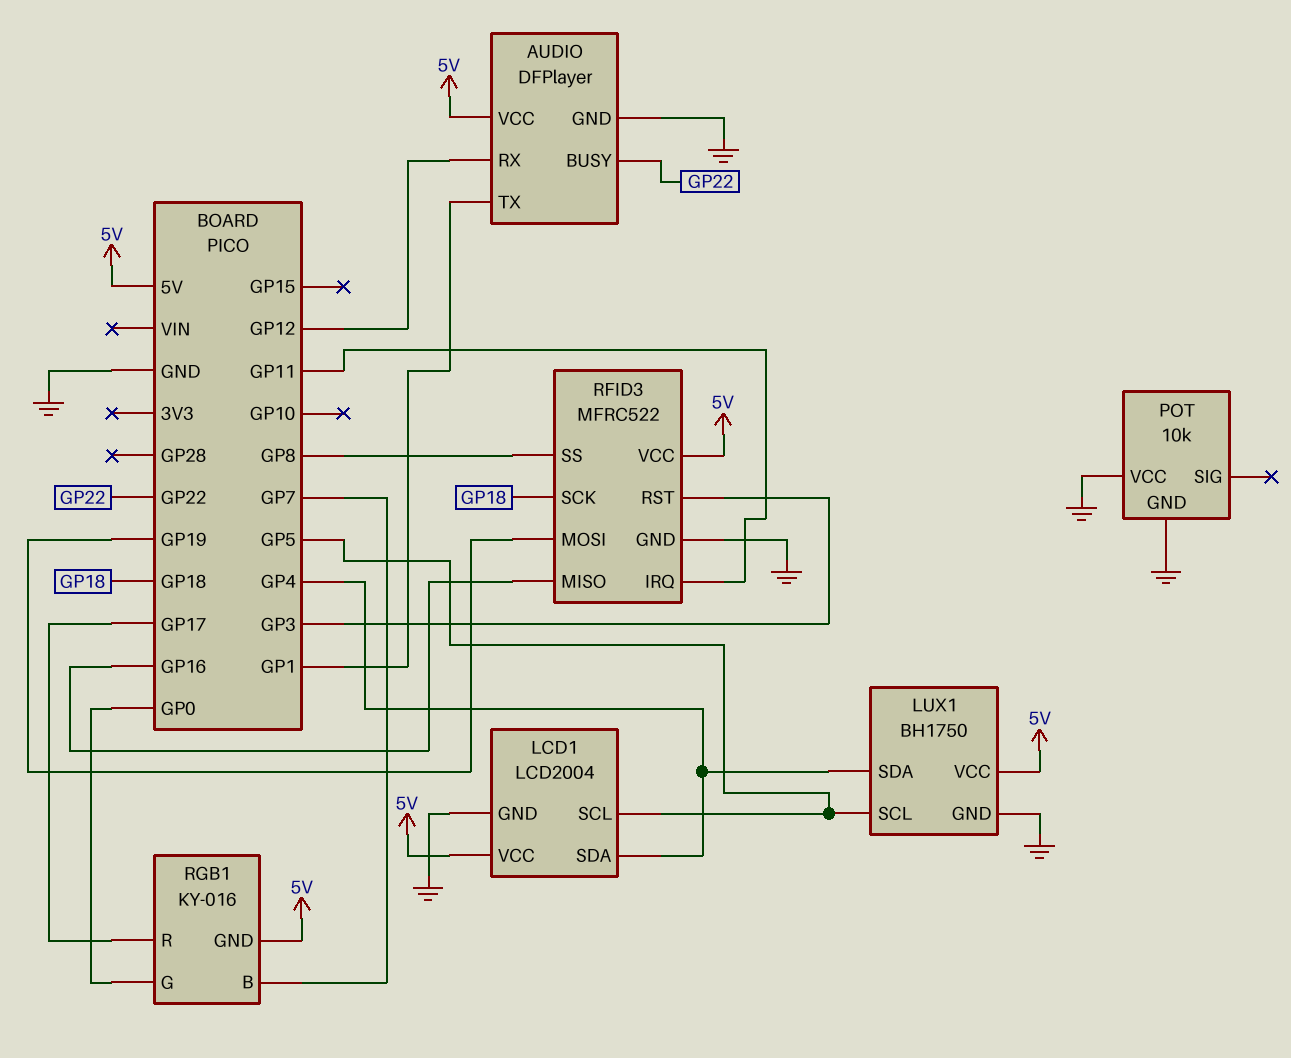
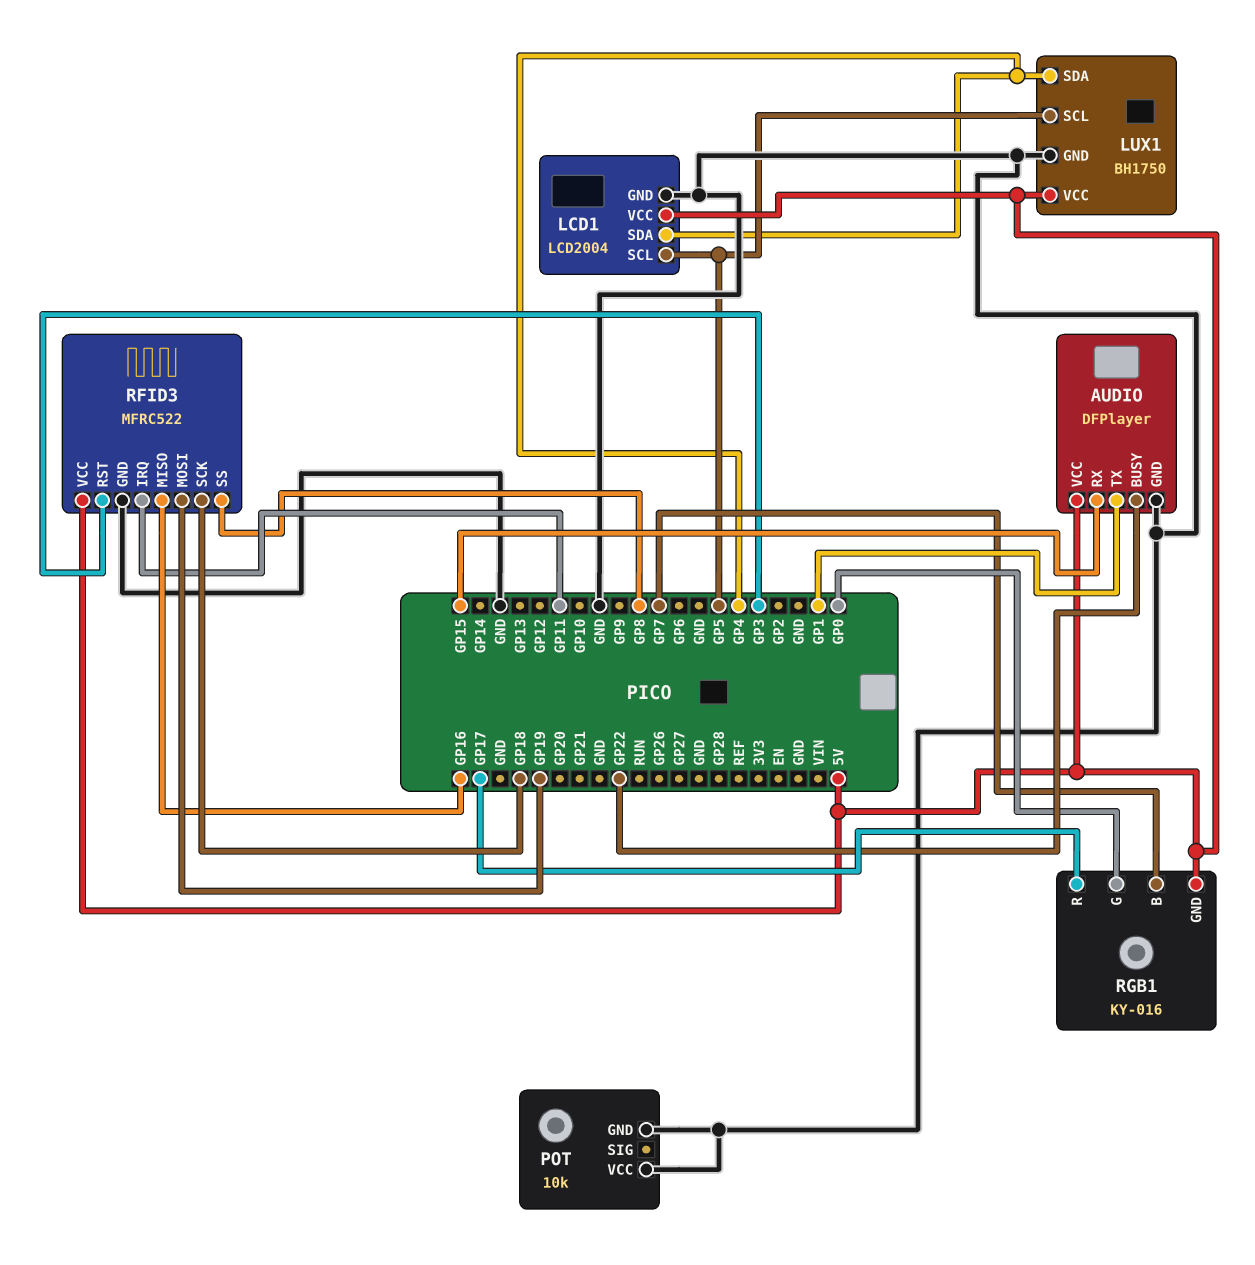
AUDIO pin RX: GP12 -> GP15

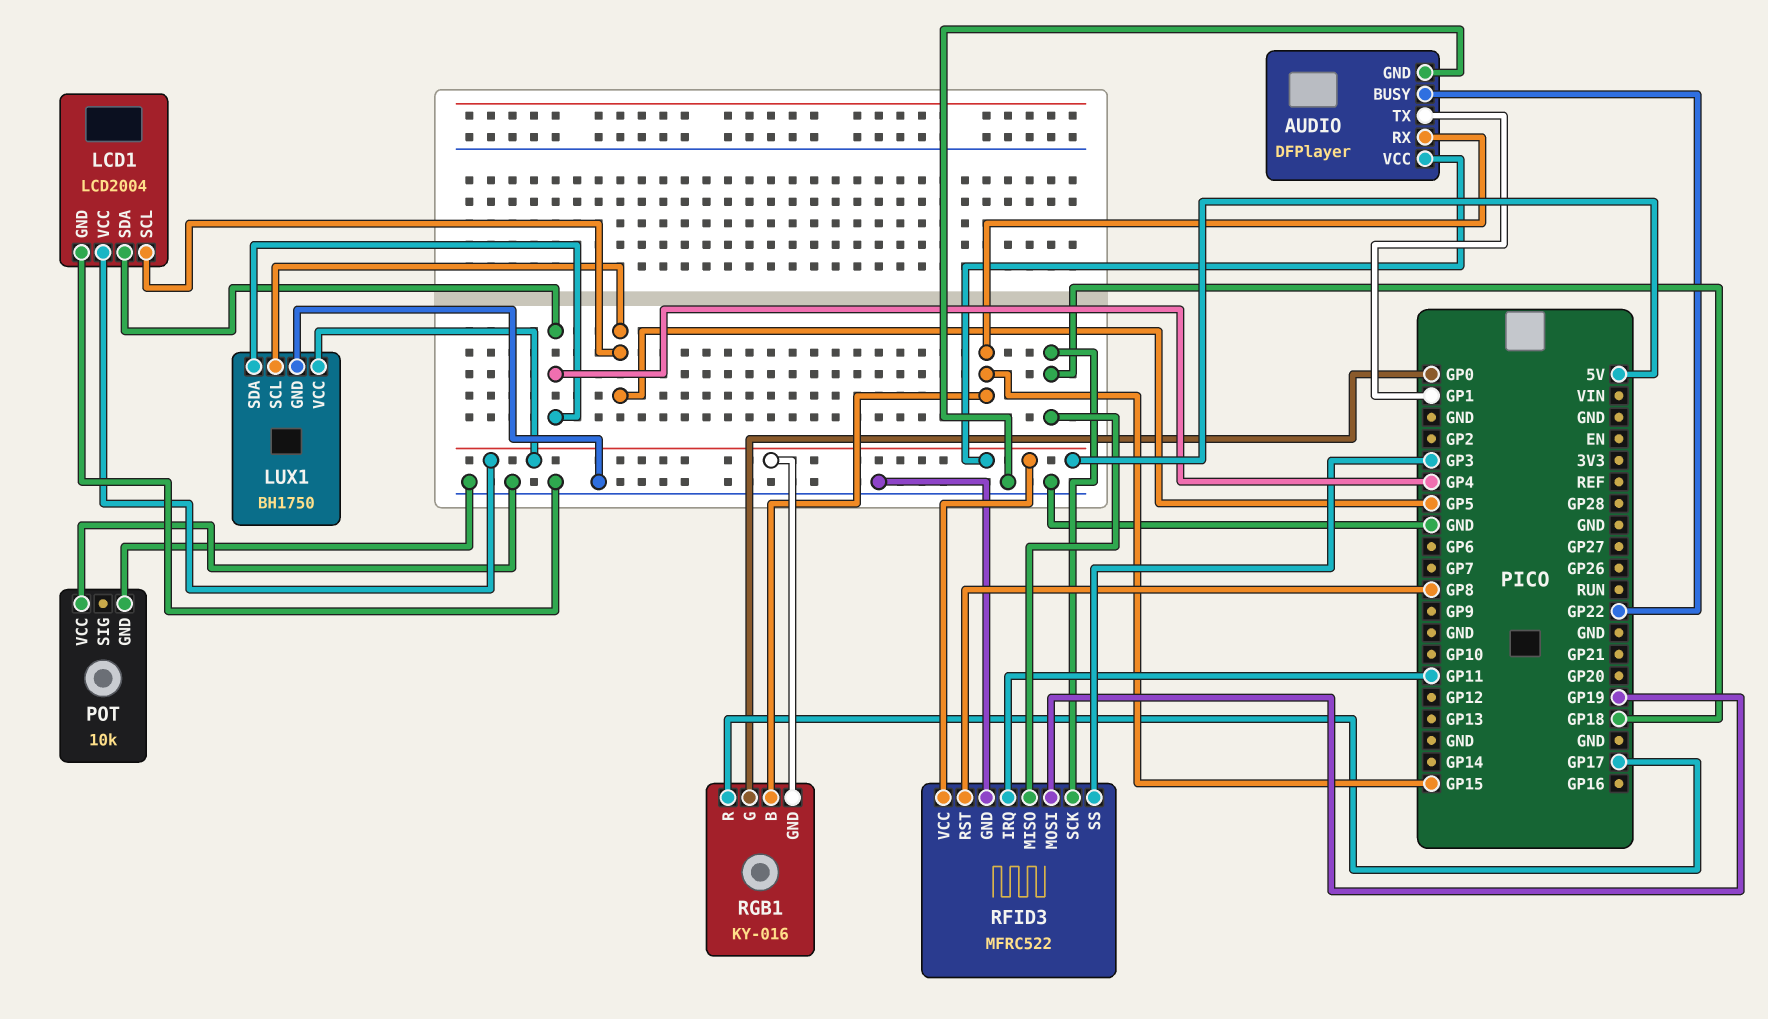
RFID3 pin MISO: GP16 -> GP18
RFID3 pin RST: GP3 -> GP8
RFID3 pin SS: GP8 -> GP3
RGB1 pin B: GP7 -> GP15

